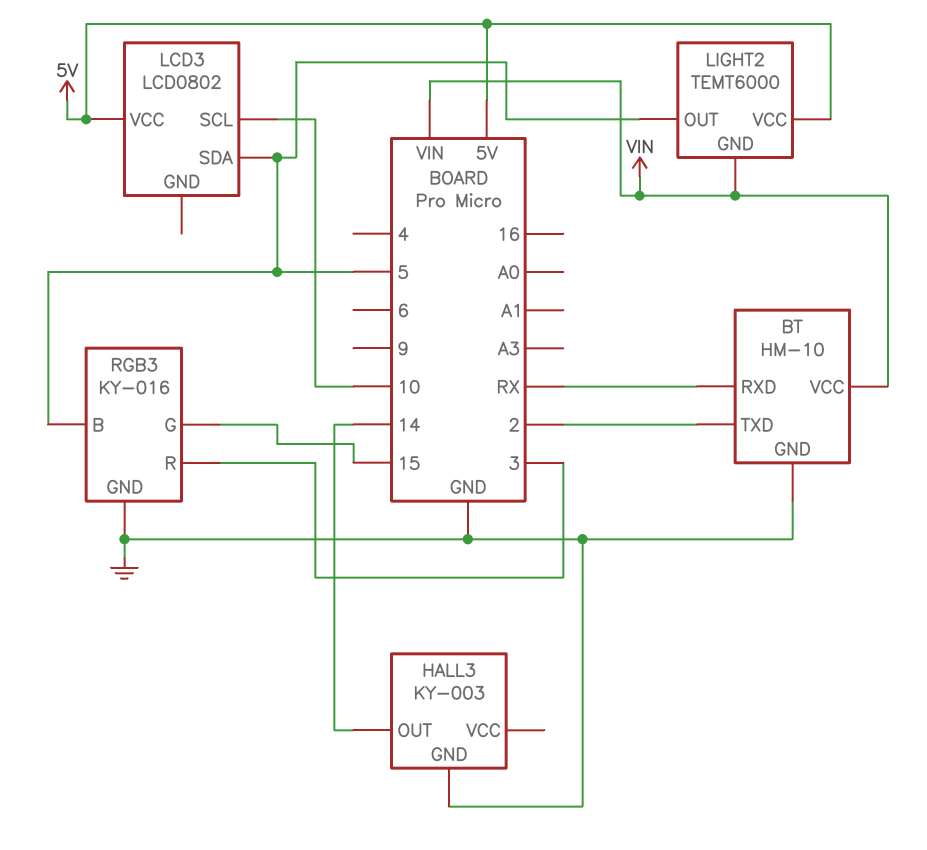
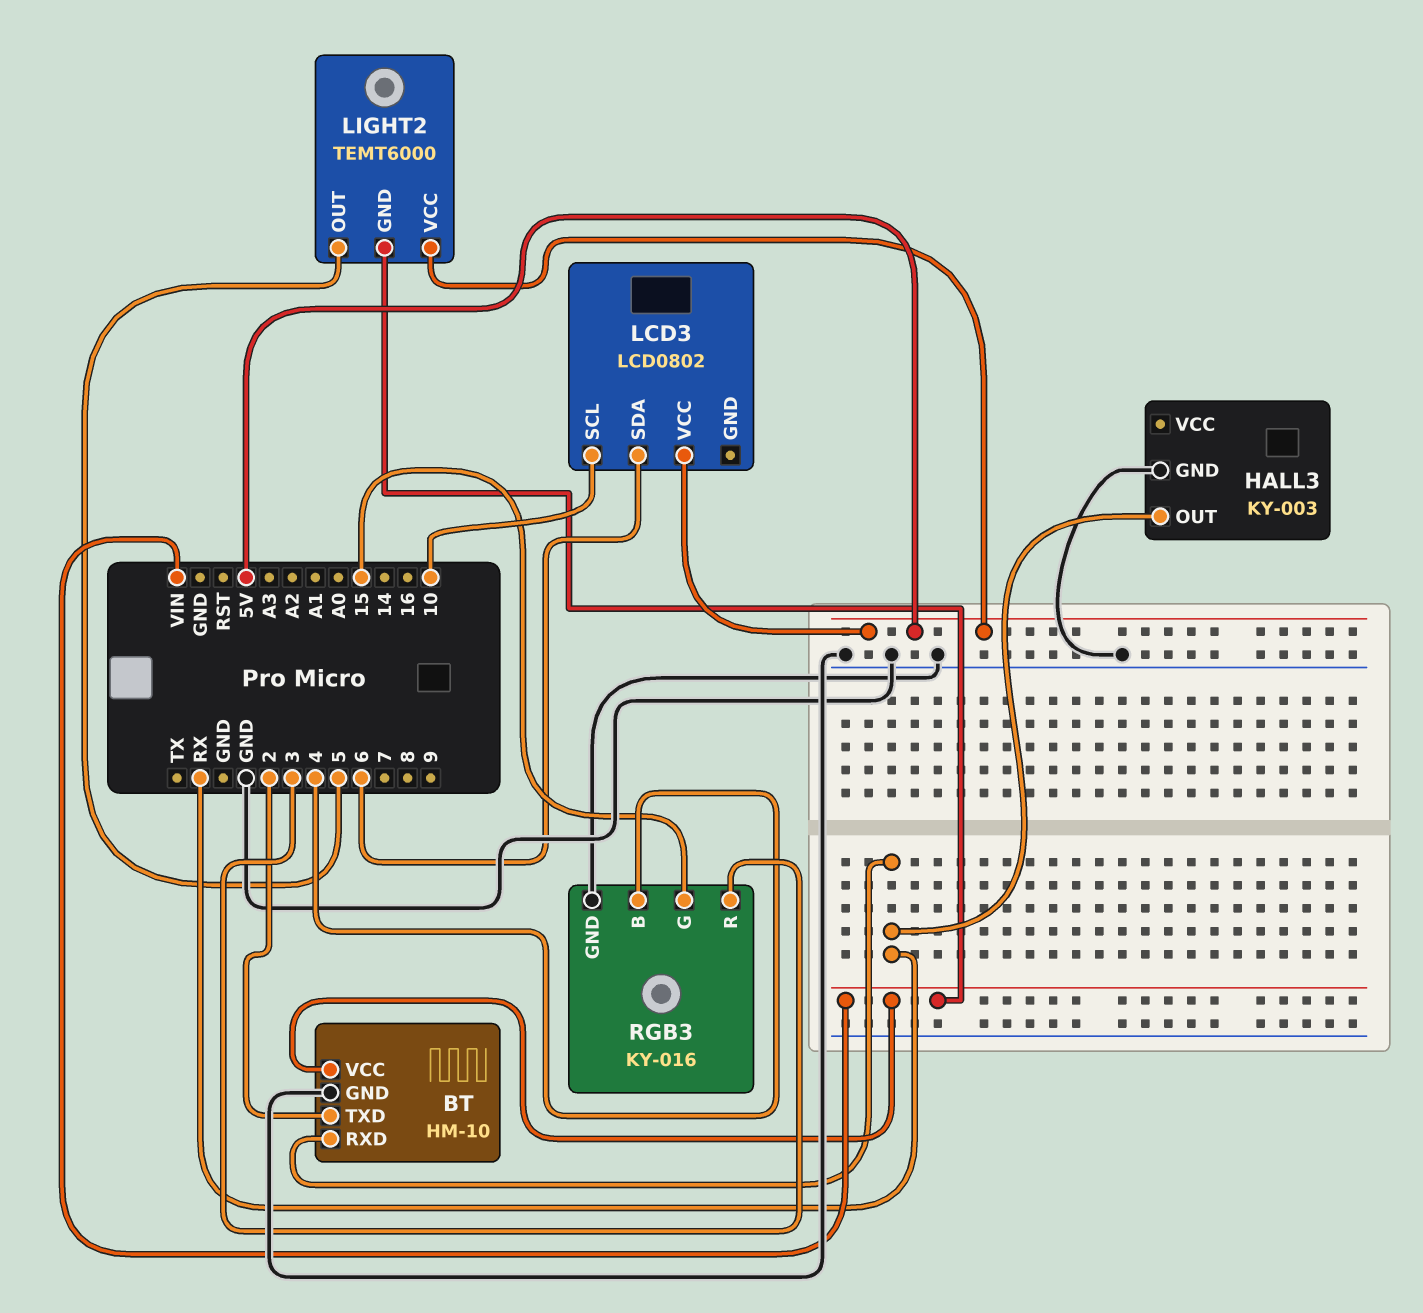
HALL3 pin OUT: 14 -> RX
LCD3 pin SDA: 5 -> 6
RGB3 pin B: 5 -> 4

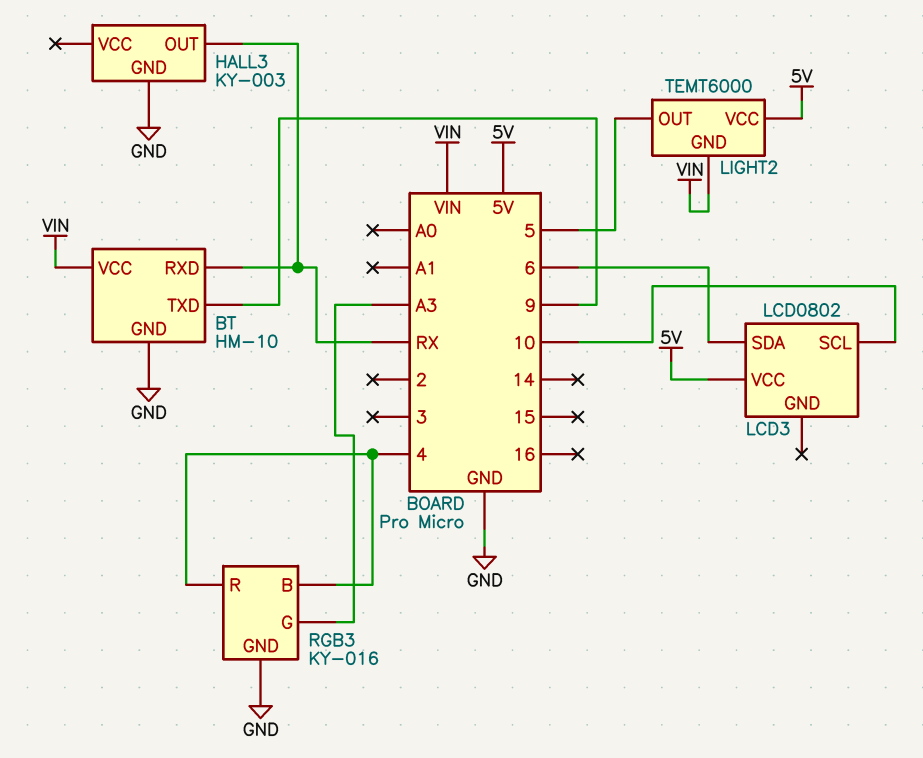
BT pin TXD: 2 -> 9
RGB3 pin G: 15 -> A3
RGB3 pin R: 3 -> 4

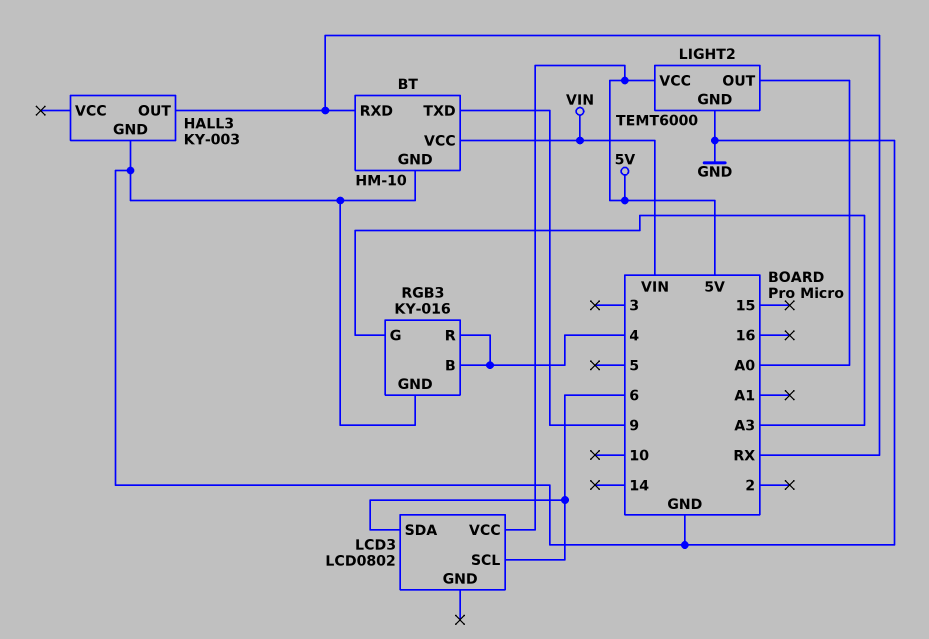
LCD3 pin SCL: 10 -> 6
LIGHT2 pin GND: VIN -> GND
LIGHT2 pin OUT: 5 -> A0

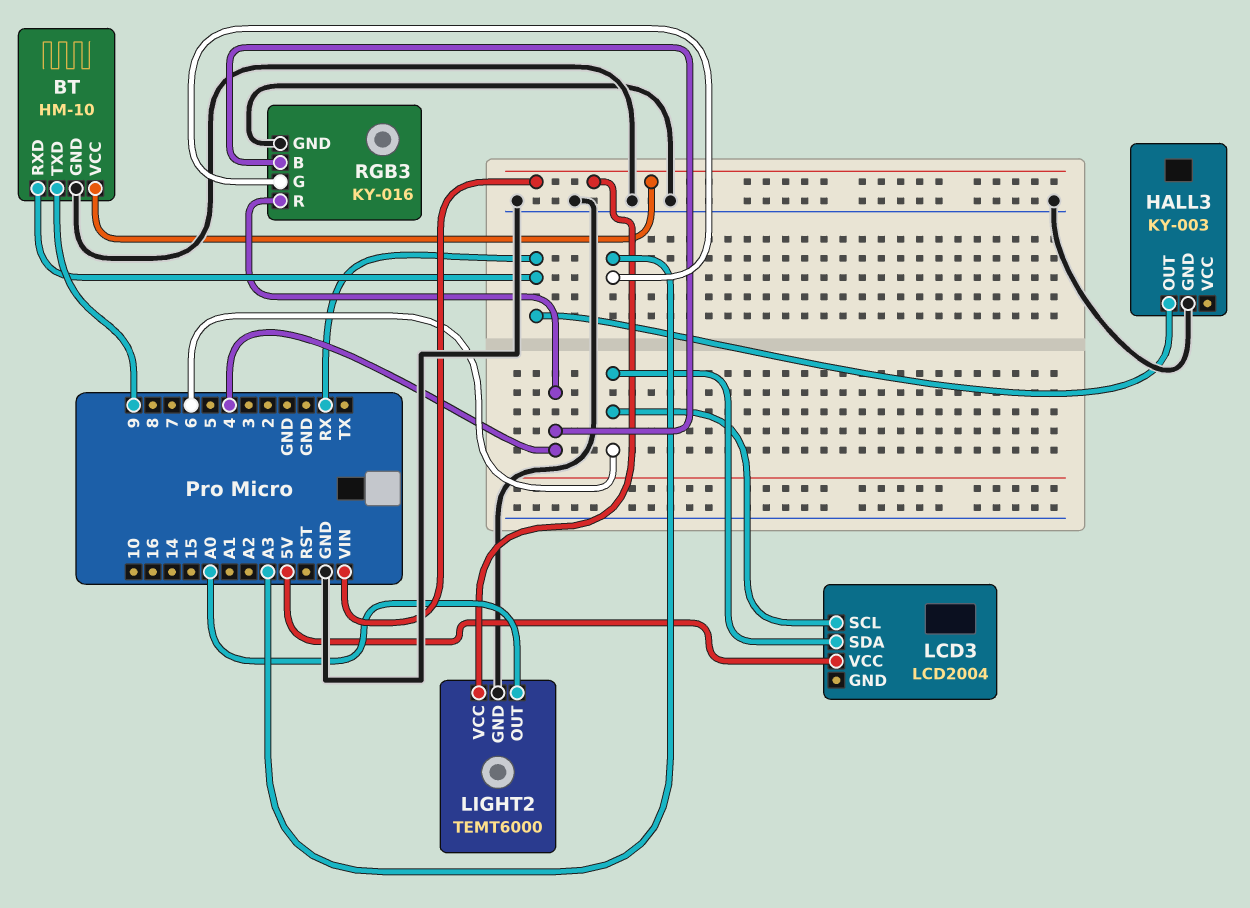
LCD3: LCD0802 -> LCD2004
LIGHT2 pin VCC: 5V -> VIN

